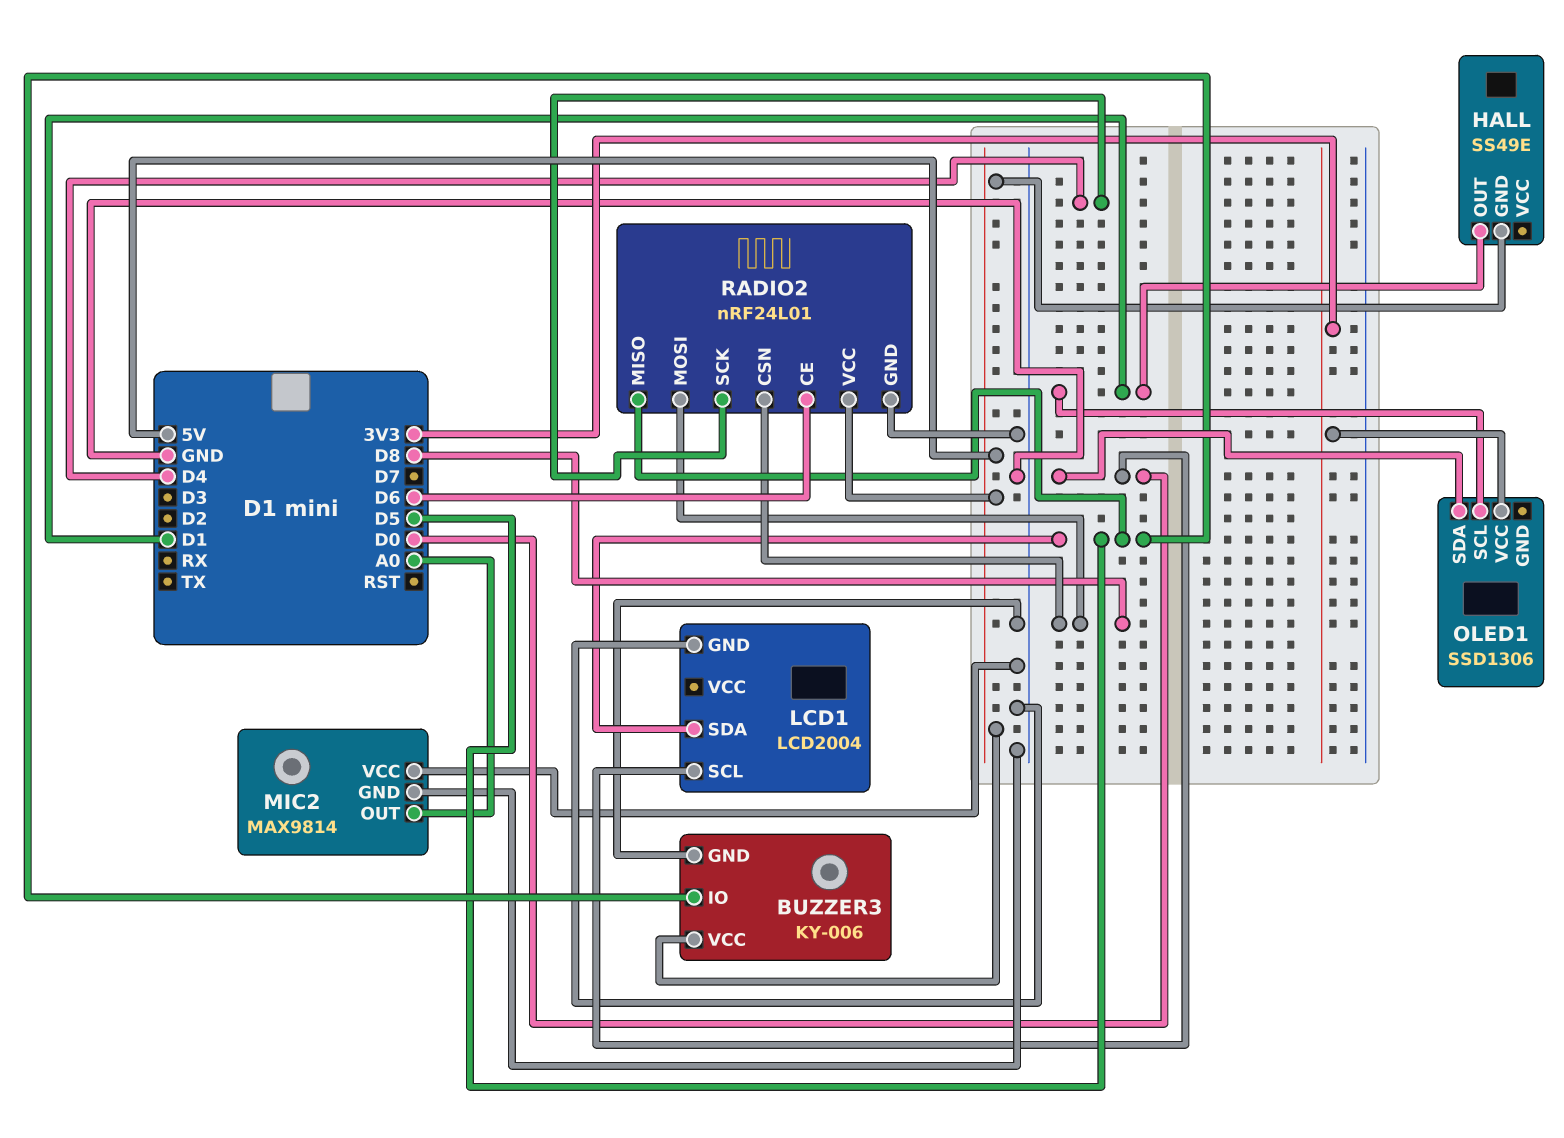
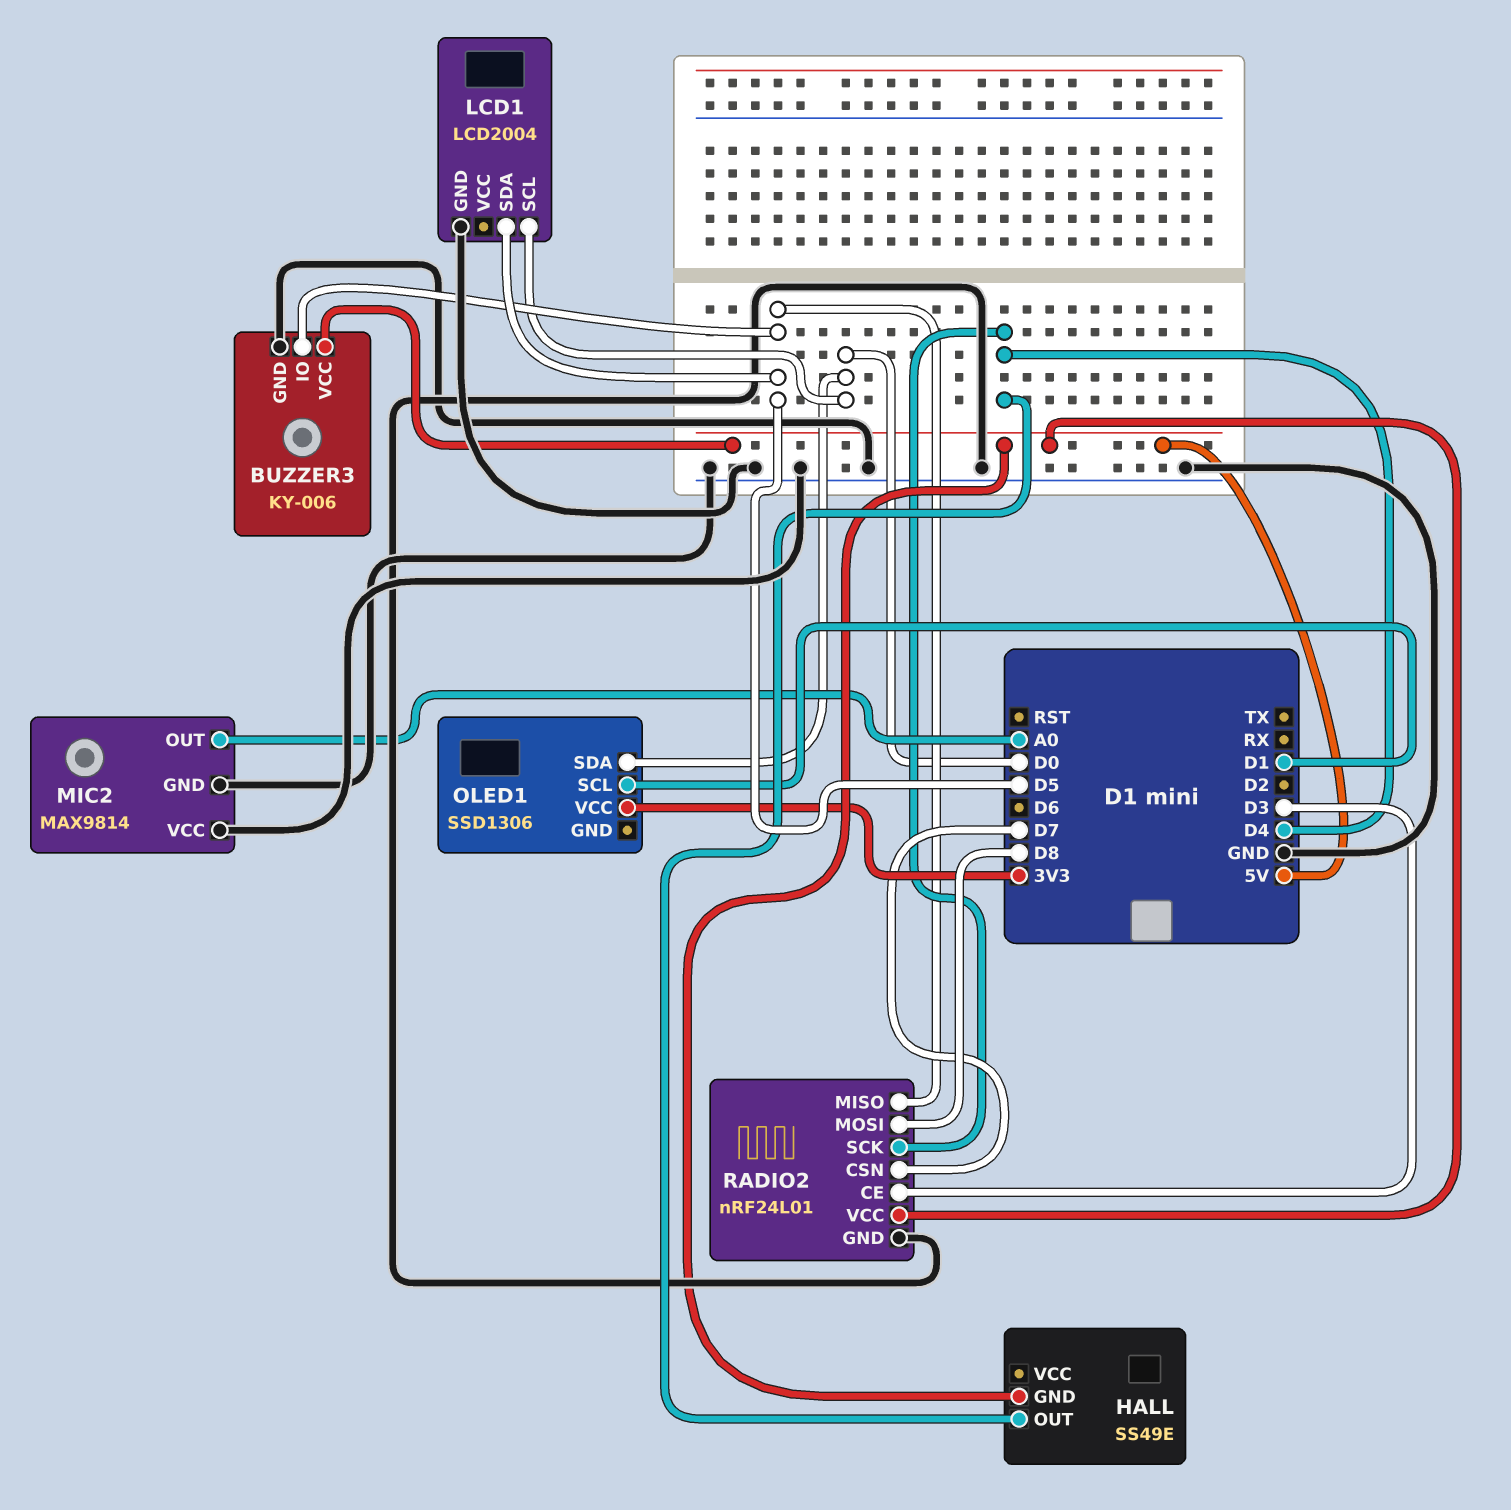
HALL pin OUT: D1 -> D4
RADIO2 pin CE: D6 -> D3
RADIO2 pin CSN: D8 -> D7

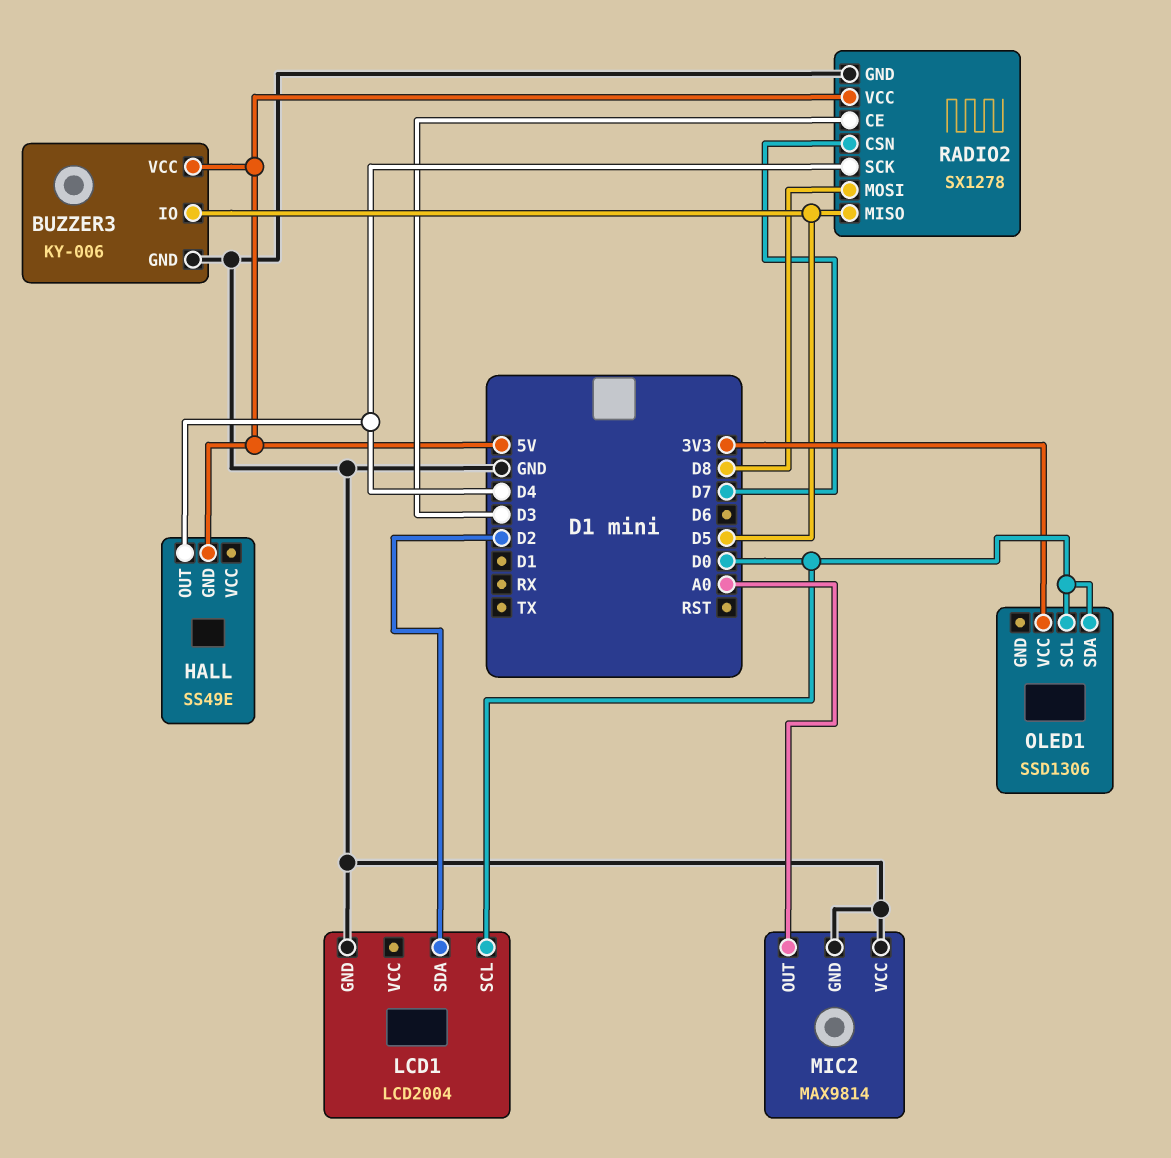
LCD1 pin SDA: D5 -> D2
OLED1 pin SCL: D1 -> D0
RADIO2: nRF24L01 -> SX1278

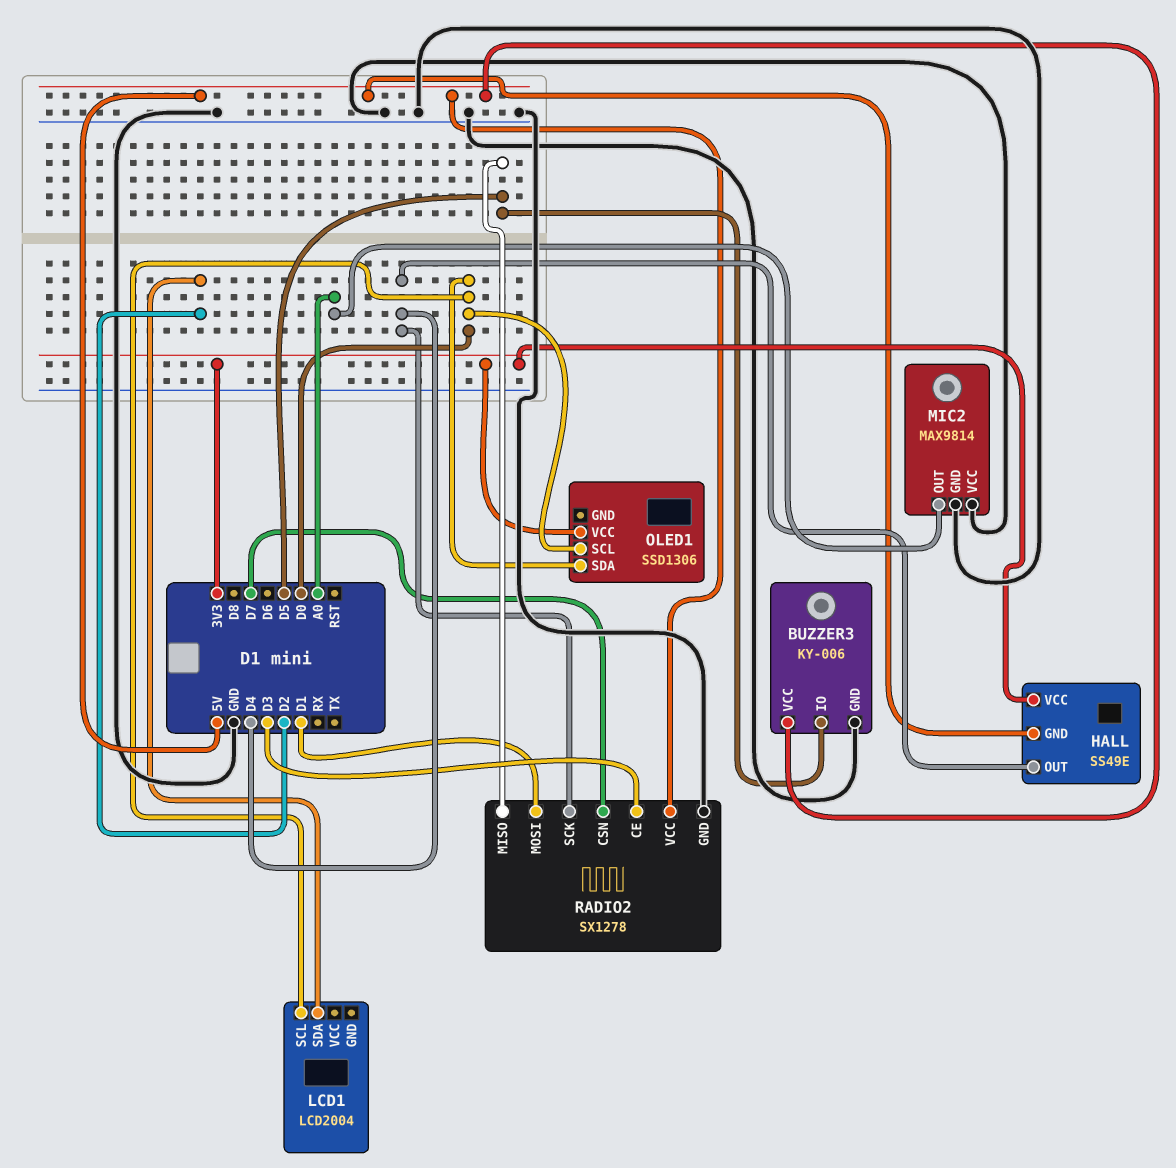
HALL pin VCC: none -> 3V3
LCD1 pin GND: GND -> none
RADIO2 pin MOSI: D8 -> D1

